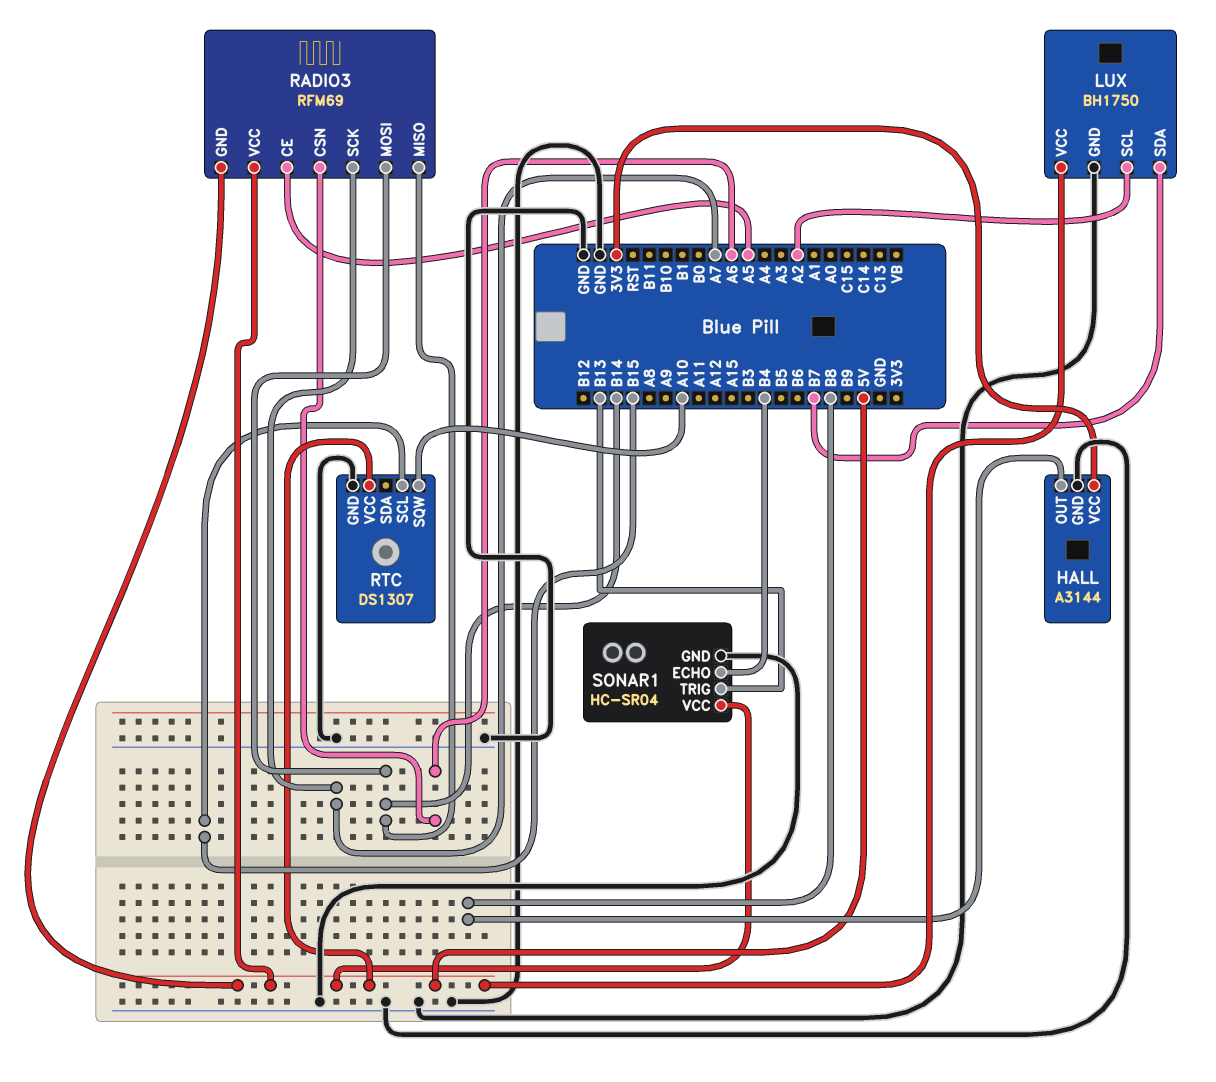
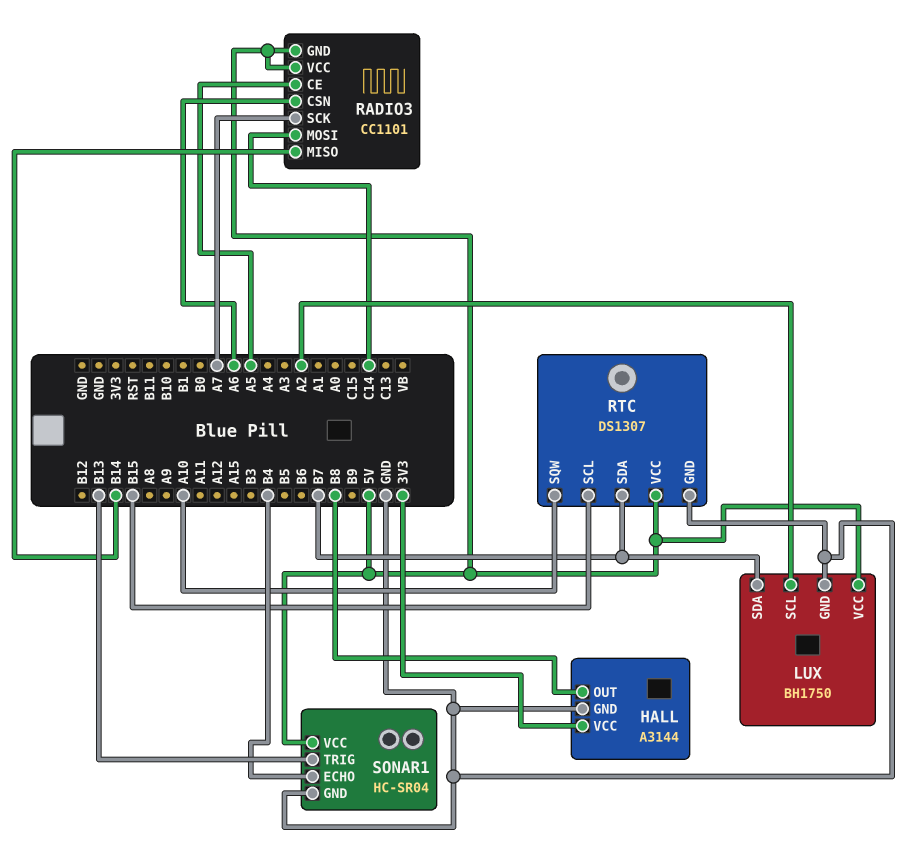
RADIO3: RFM69 -> CC1101
RADIO3 pin MOSI: B14 -> C14
RTC pin SDA: none -> B7

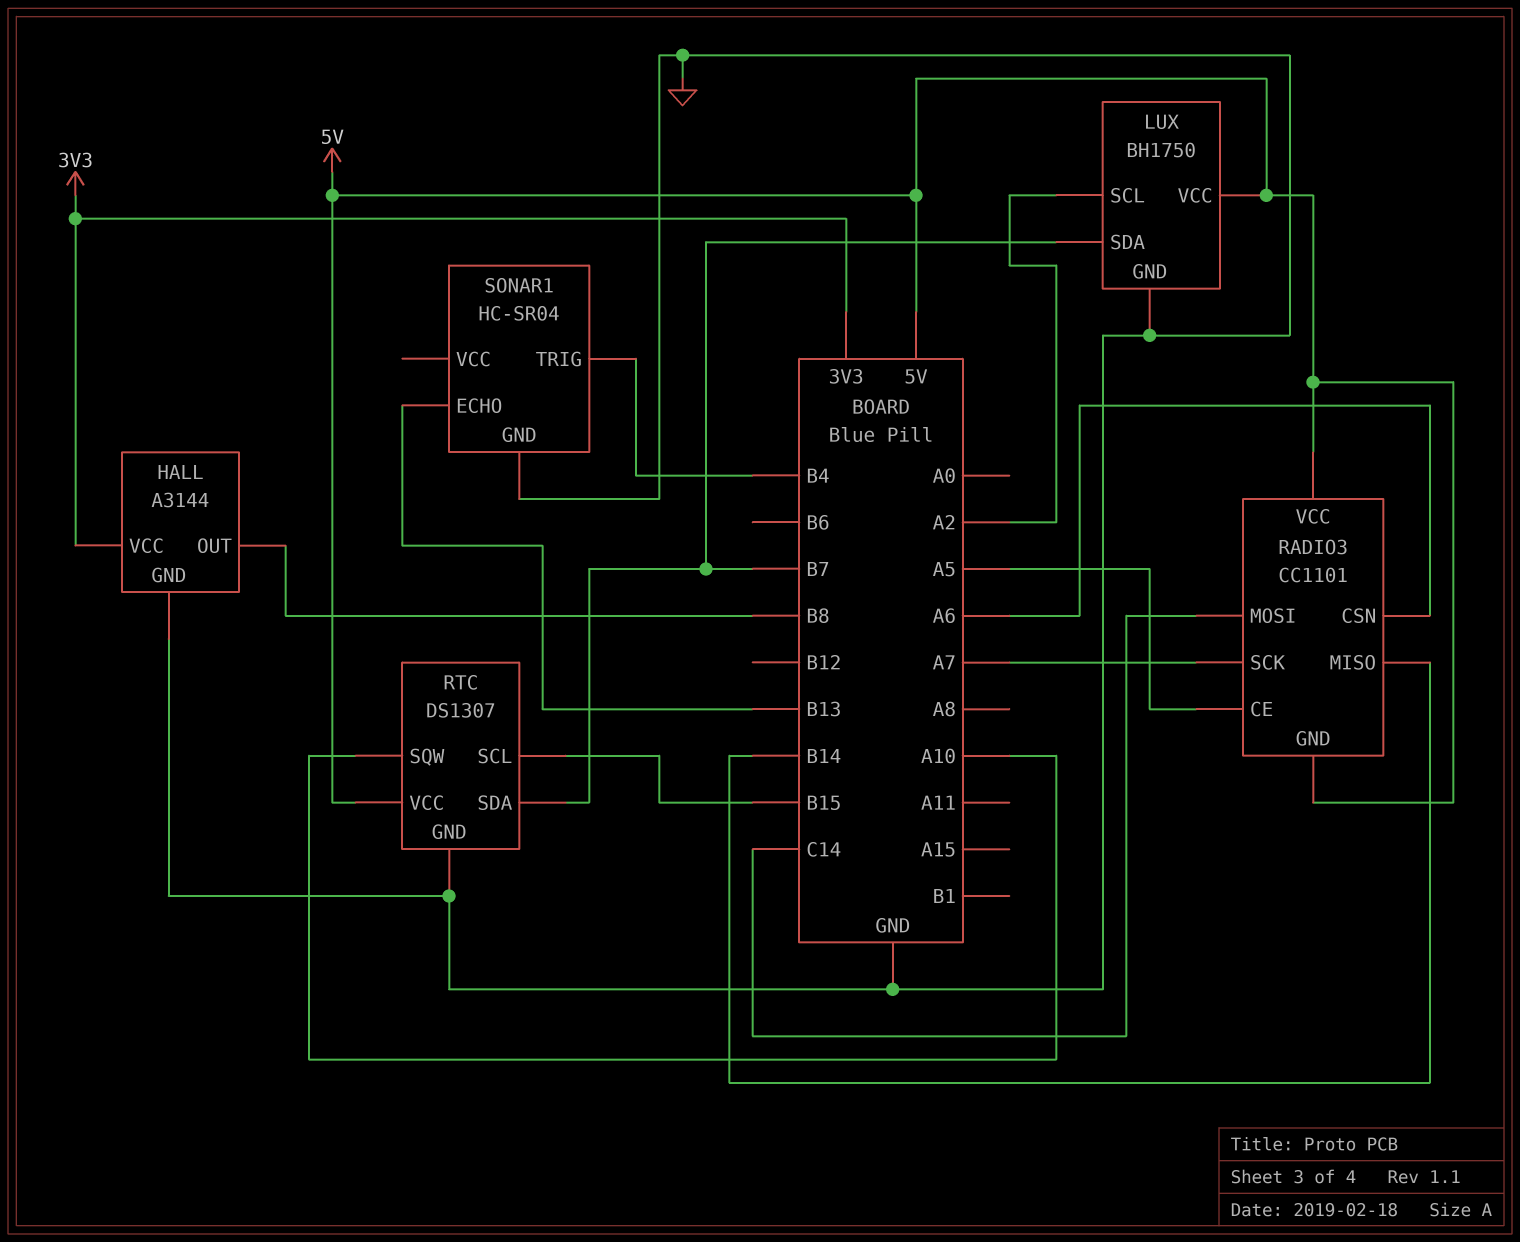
SONAR1 pin ECHO: B4 -> B13
SONAR1 pin TRIG: B13 -> B4
SONAR1 pin VCC: 5V -> none

